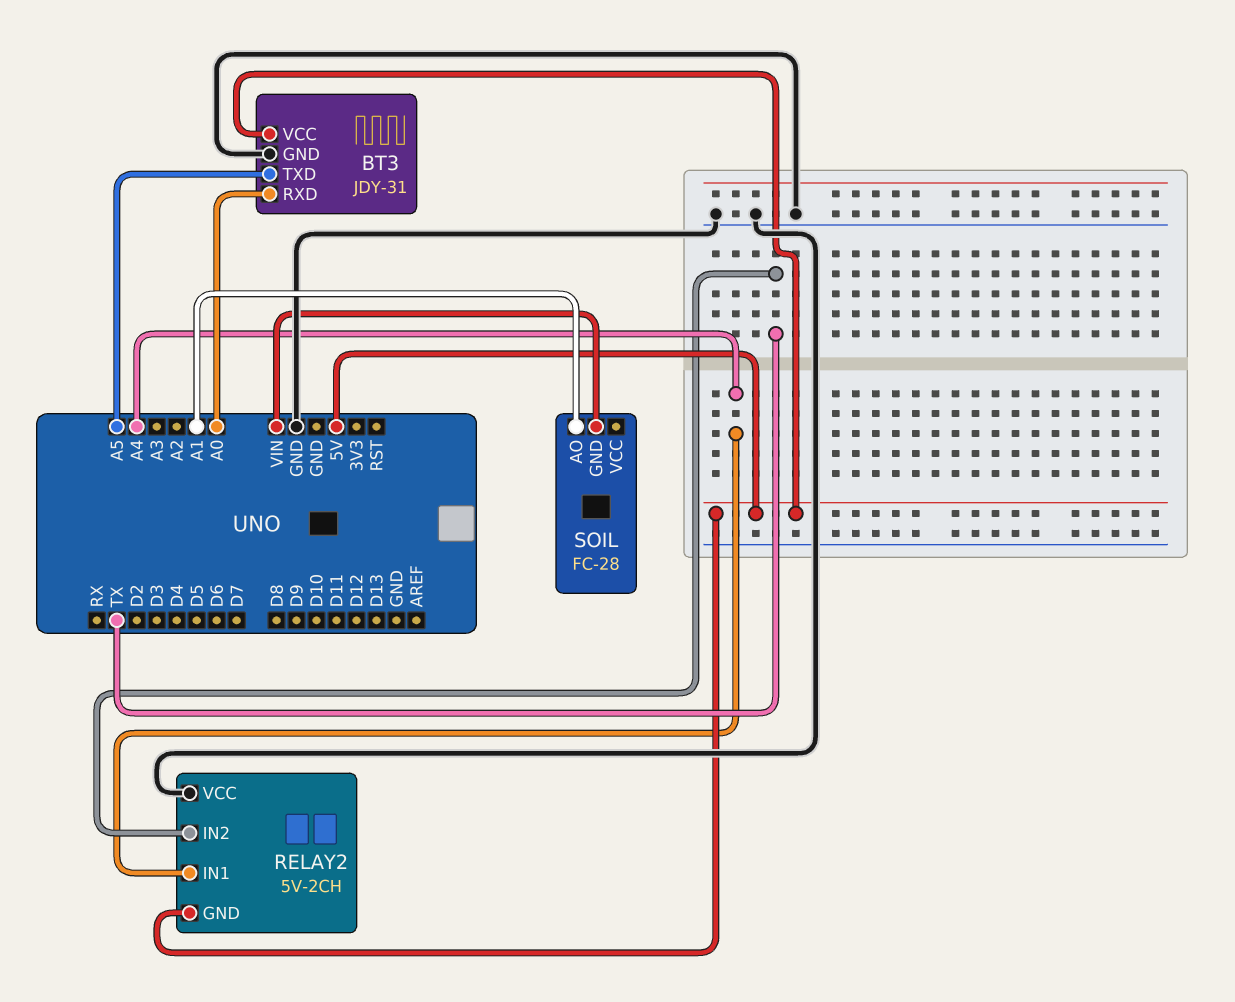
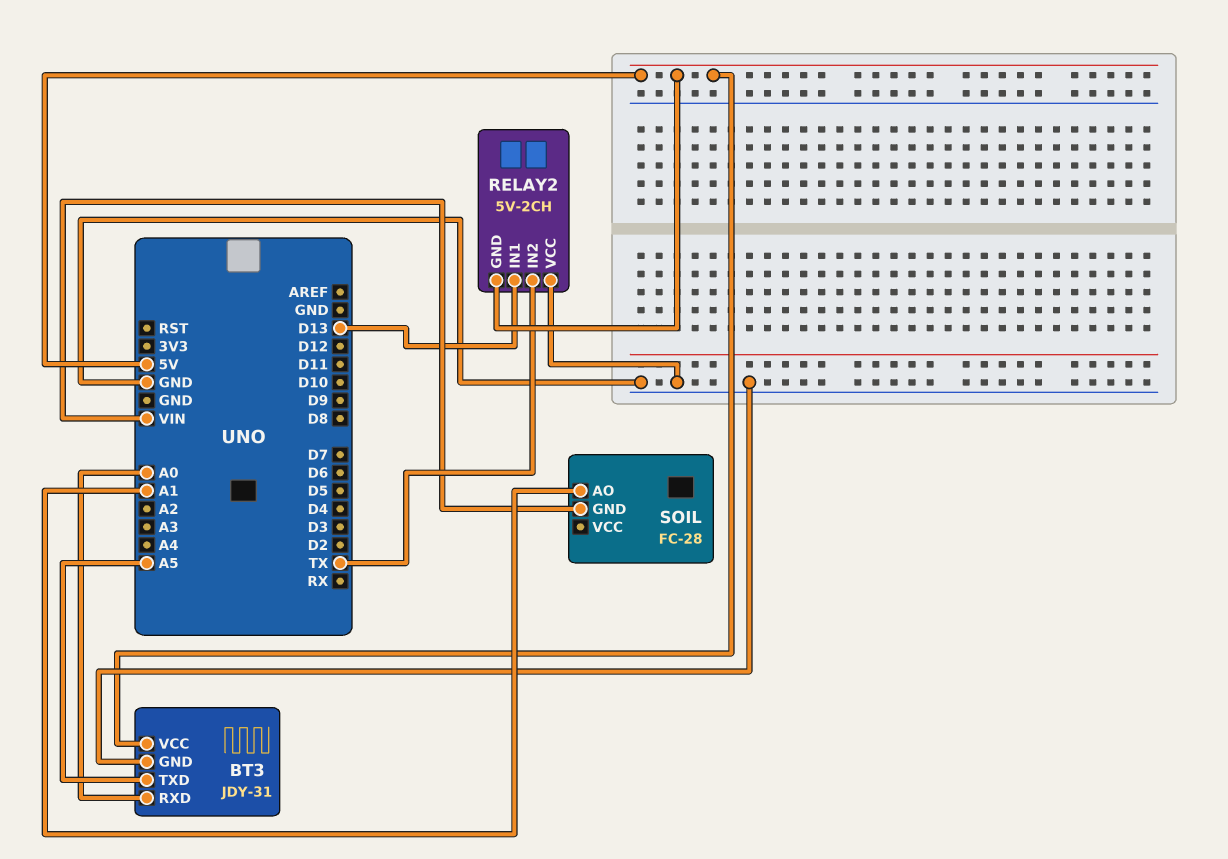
RELAY2 pin IN1: A4 -> D13

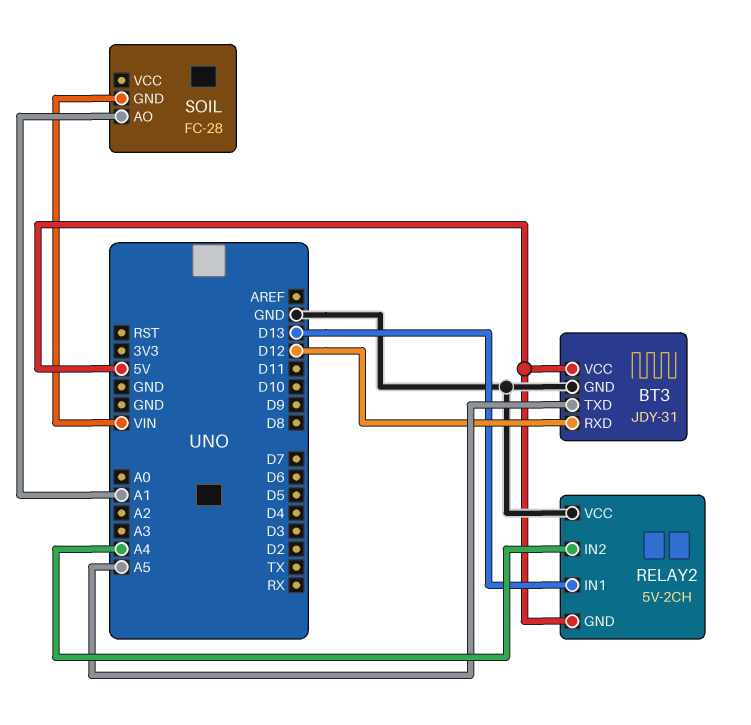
BT3 pin RXD: A0 -> D12
RELAY2 pin IN2: TX -> A4

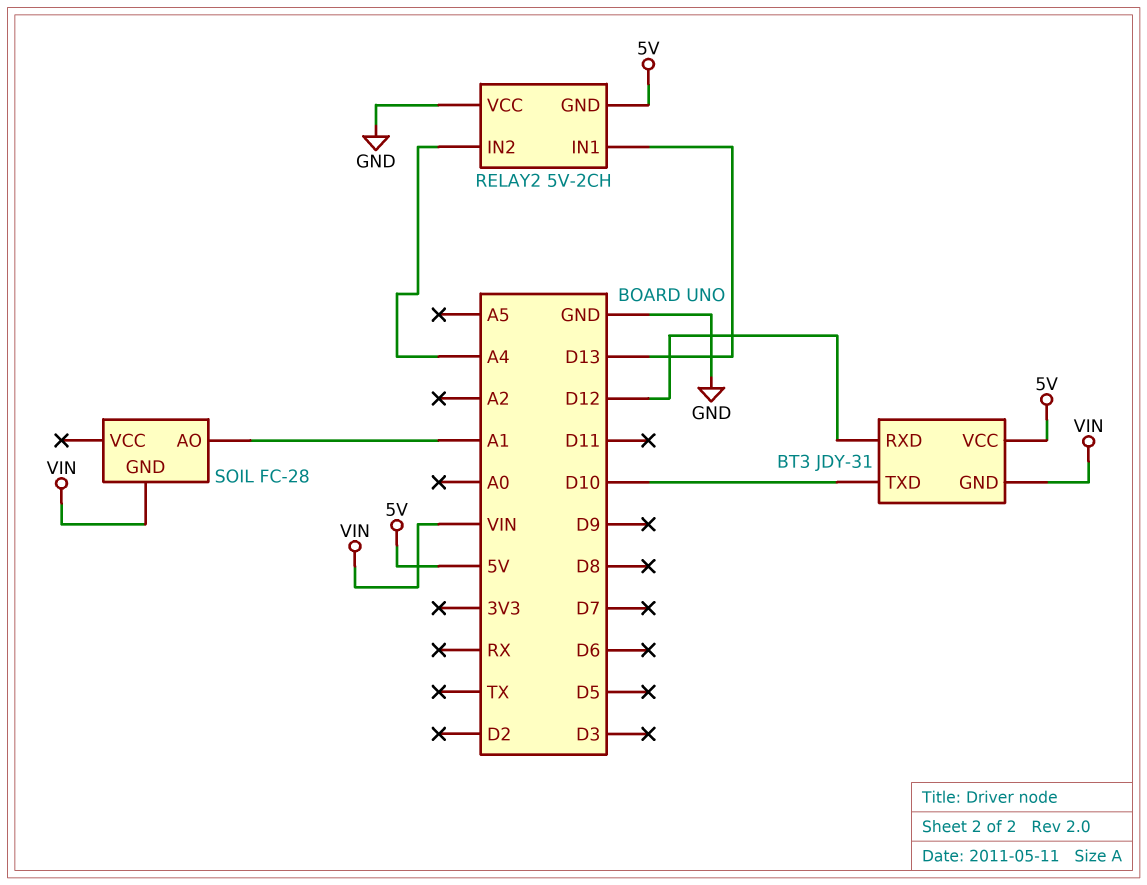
BT3 pin GND: GND -> VIN
BT3 pin TXD: A5 -> D10

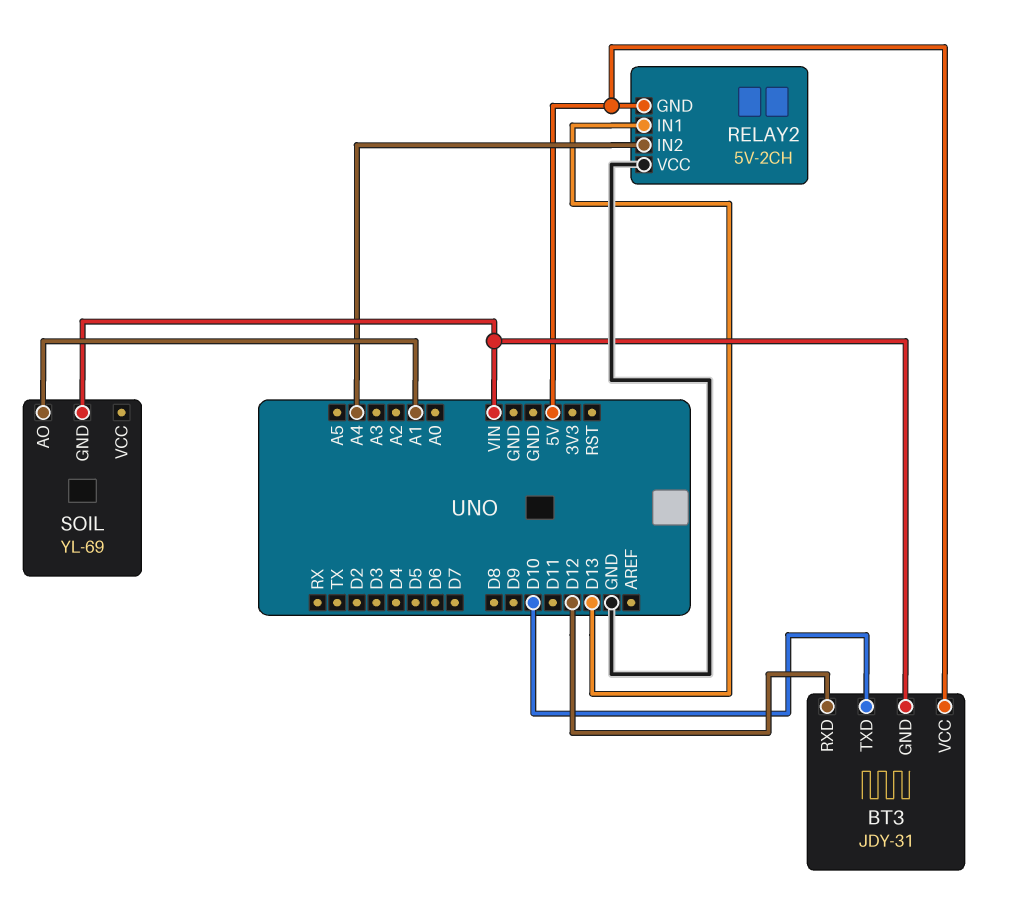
SOIL: FC-28 -> YL-69

